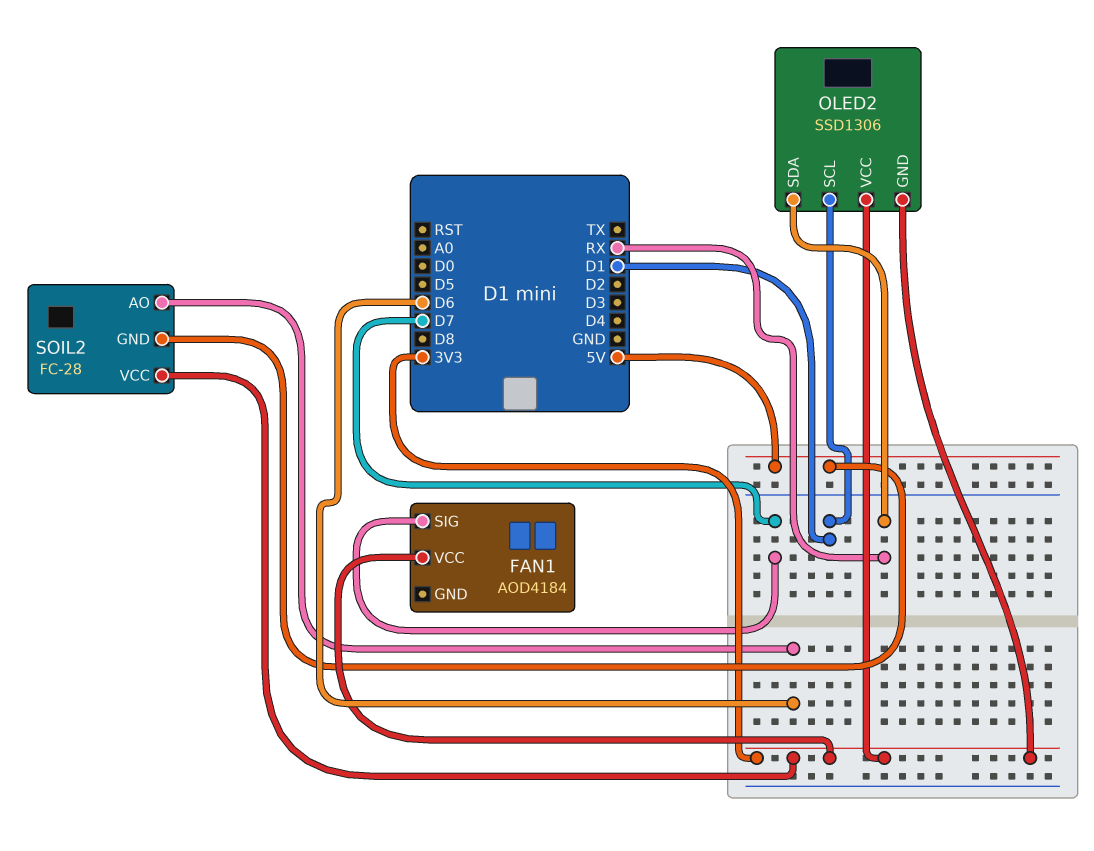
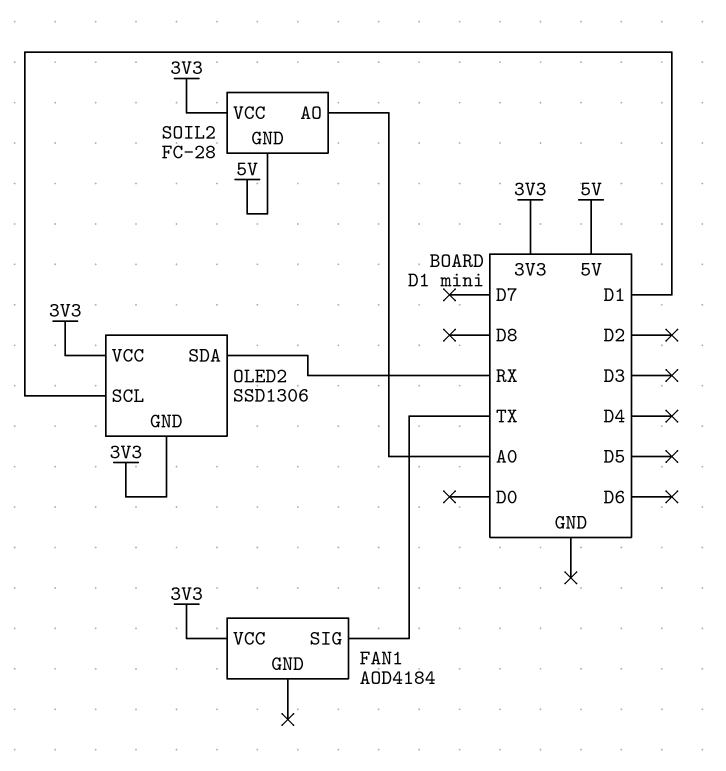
FAN1 pin SIG: D7 -> TX
SOIL2 pin AO: D6 -> A0

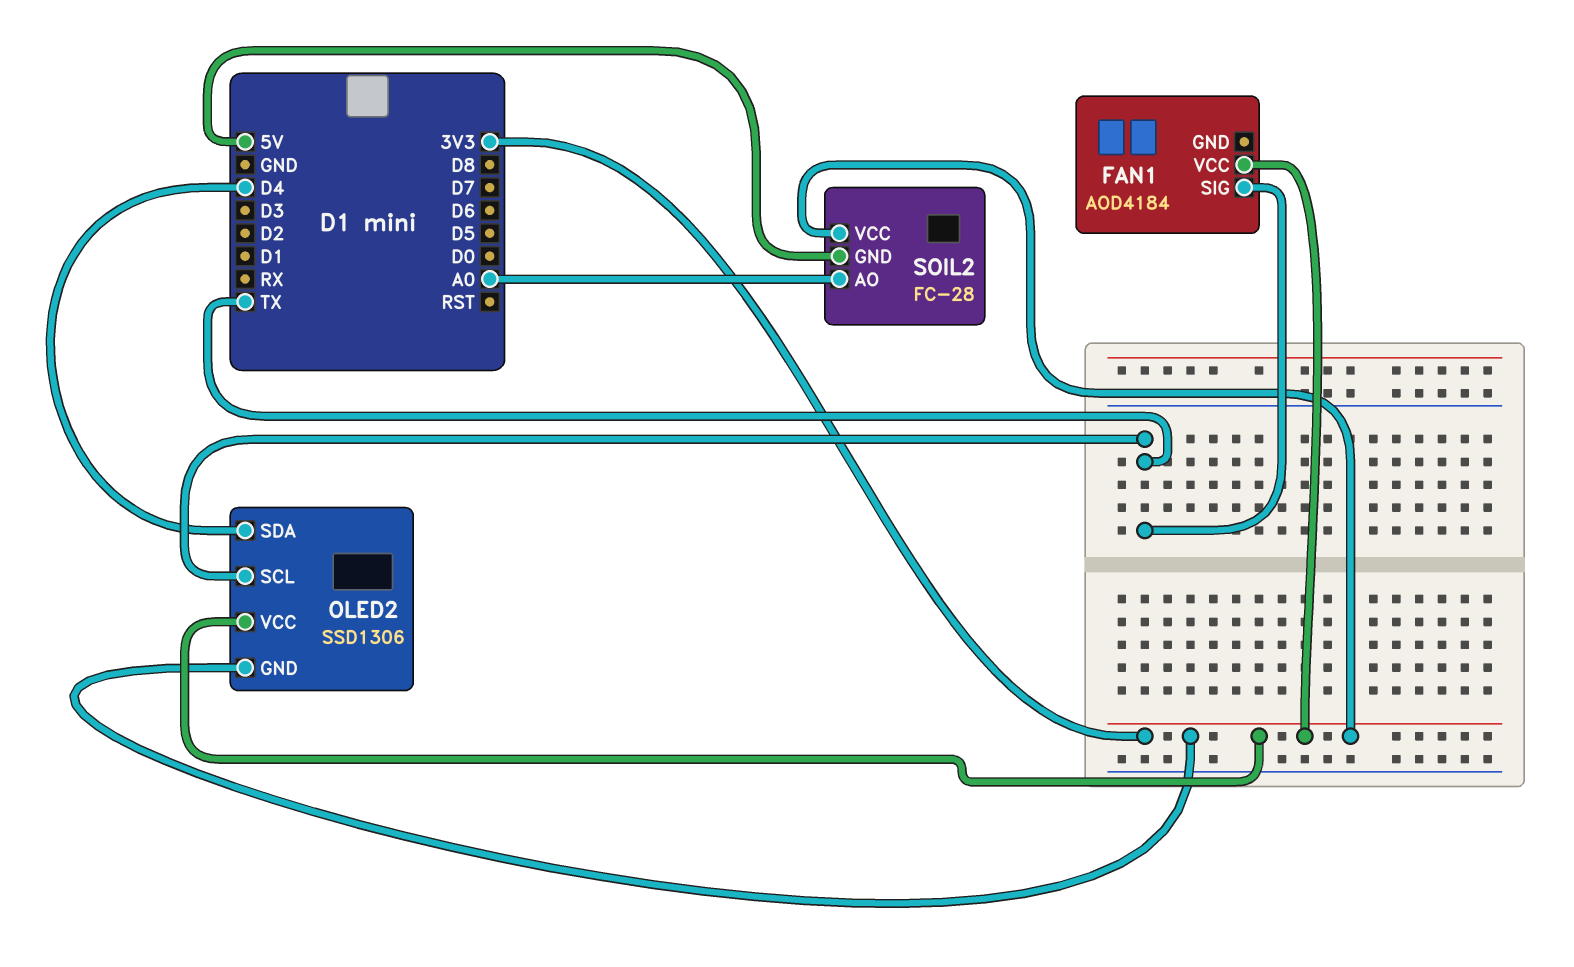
OLED2 pin SCL: D1 -> TX
OLED2 pin SDA: RX -> D4

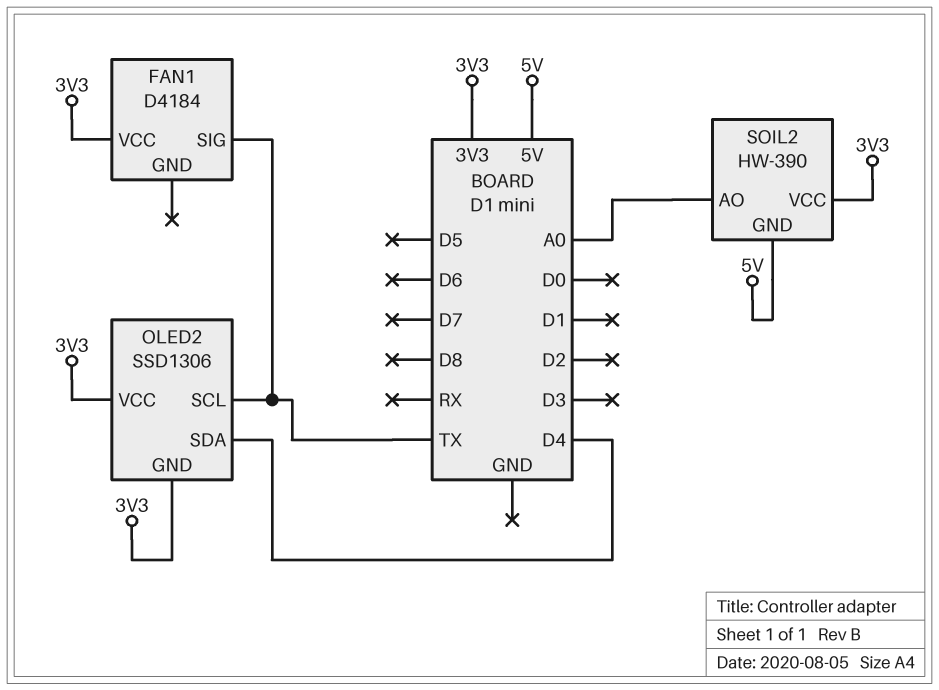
FAN1: AOD4184 -> D4184
SOIL2: FC-28 -> HW-390

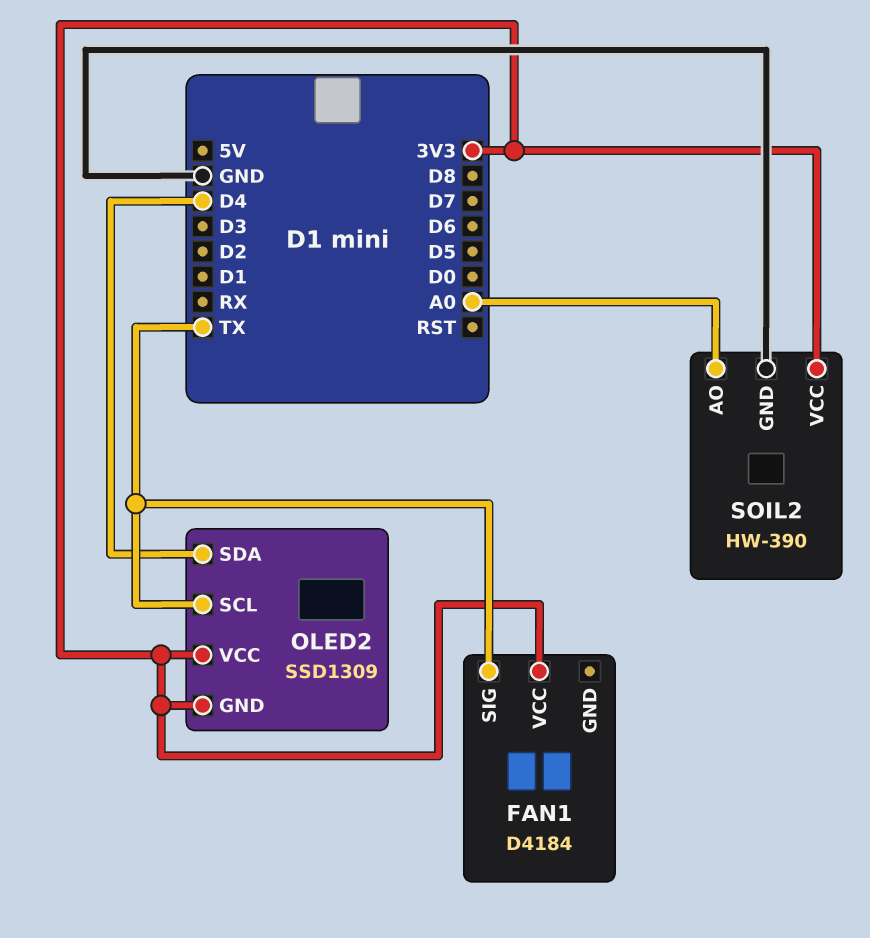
OLED2: SSD1306 -> SSD1309
SOIL2 pin GND: 5V -> GND

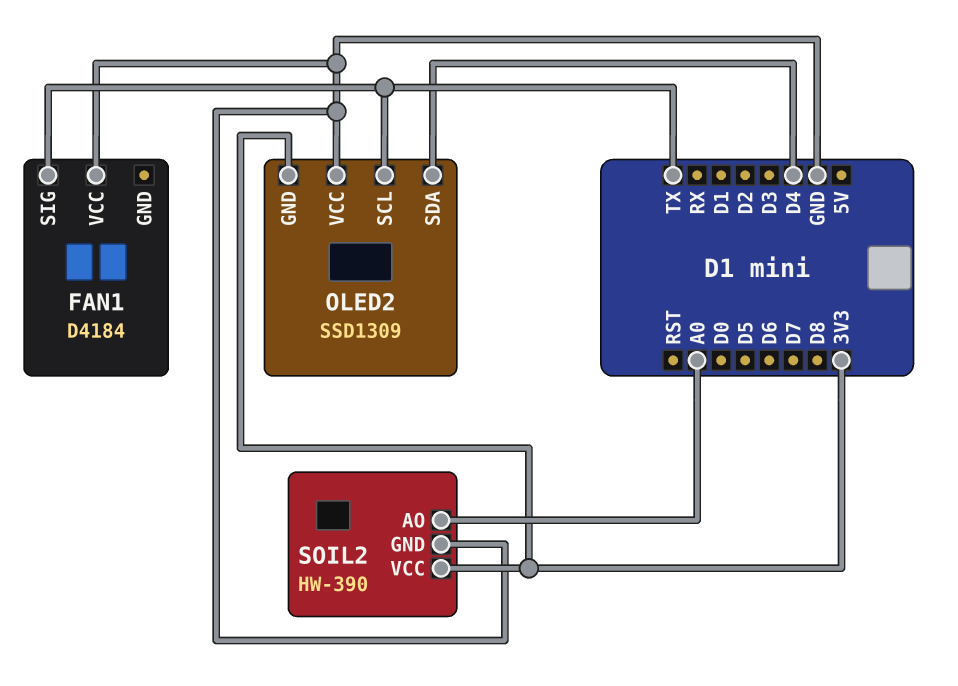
FAN1 pin VCC: 3V3 -> GND
OLED2 pin VCC: 3V3 -> GND

